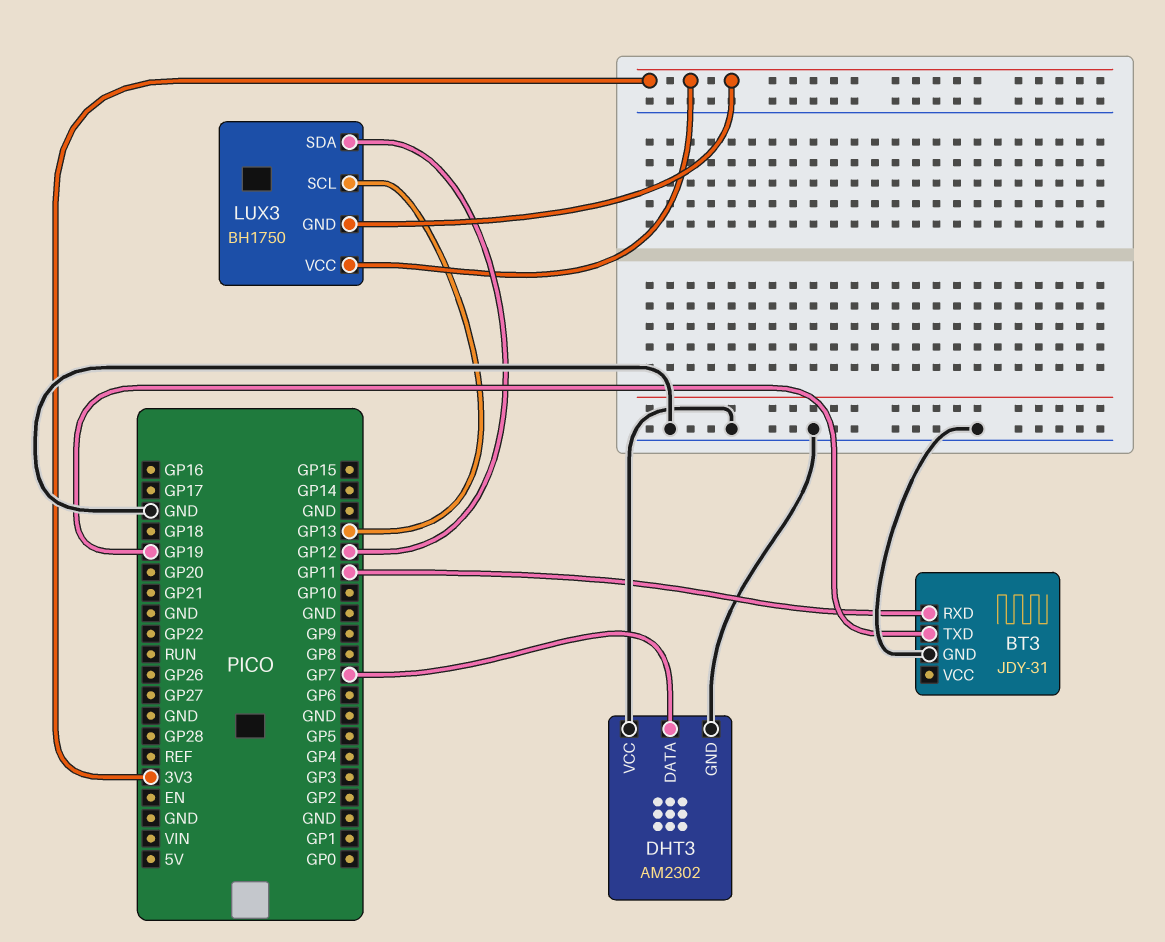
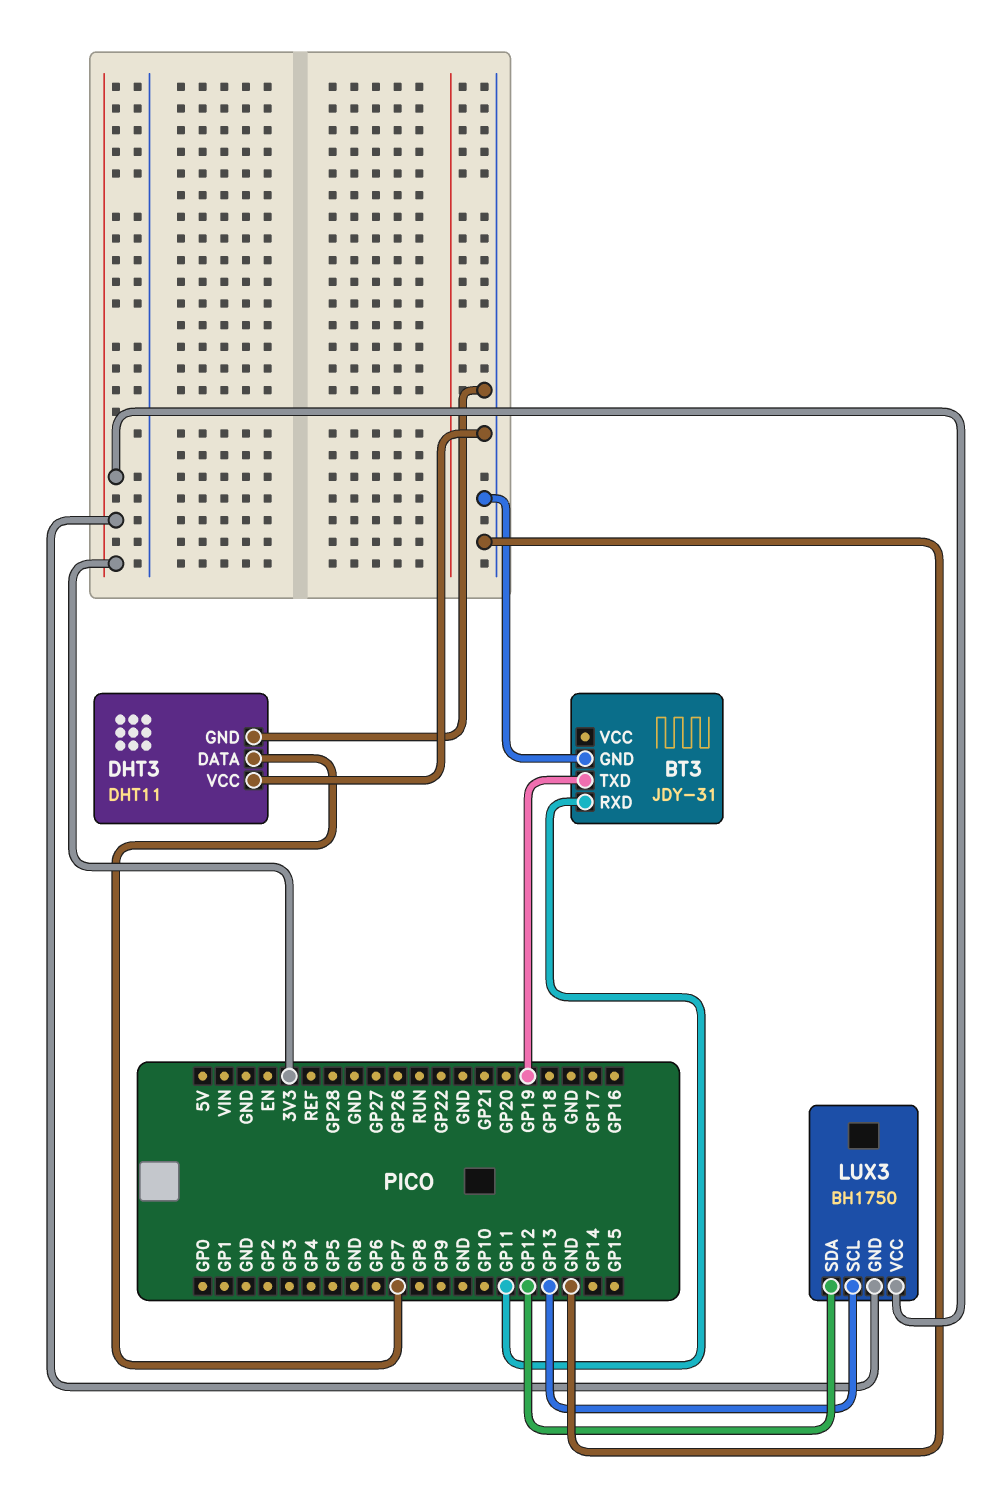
DHT3: AM2302 -> DHT11

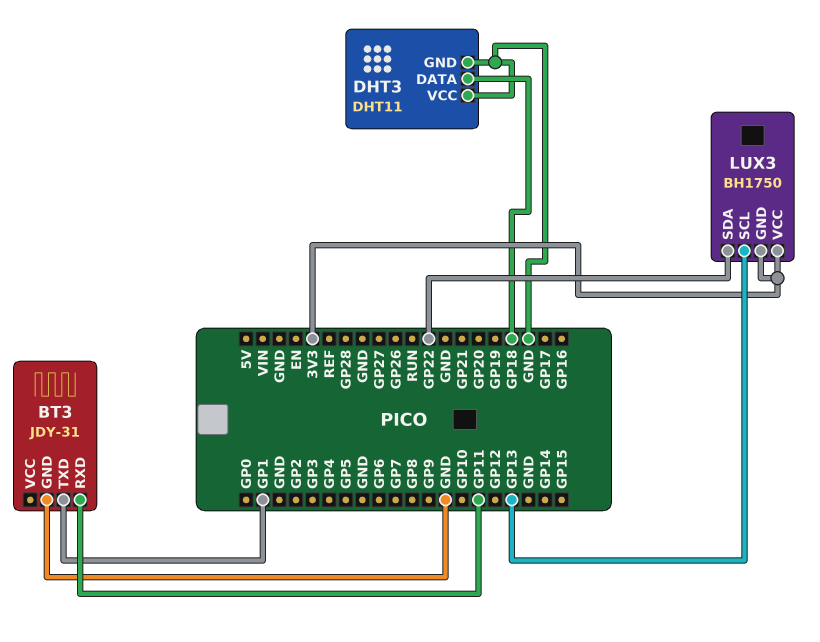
BT3 pin TXD: GP19 -> GP1
DHT3 pin DATA: GP7 -> GP18
LUX3 pin SDA: GP12 -> GP22

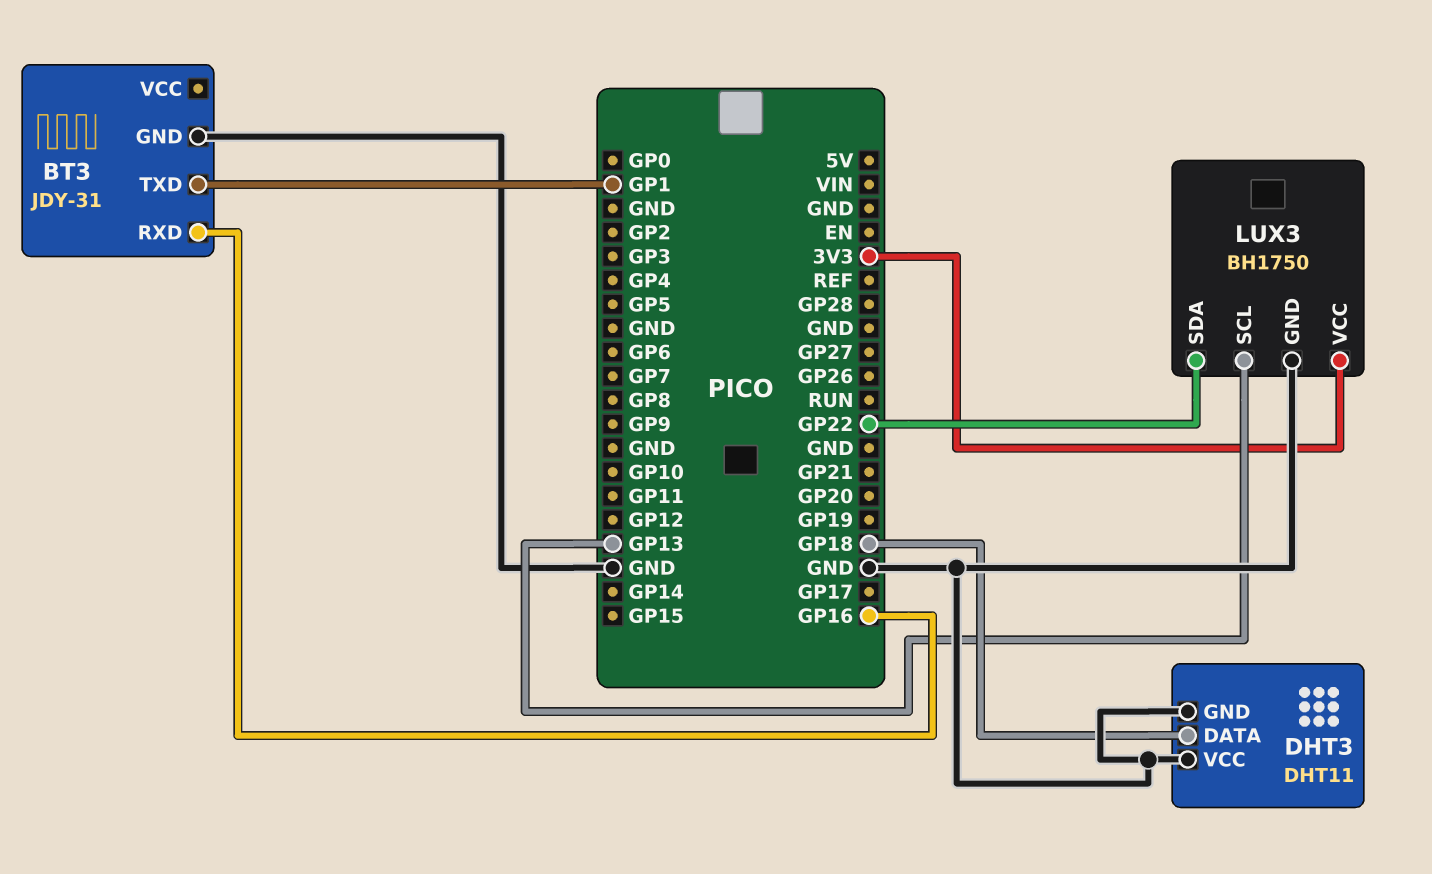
BT3 pin RXD: GP11 -> GP16
LUX3 pin GND: 3V3 -> GND

